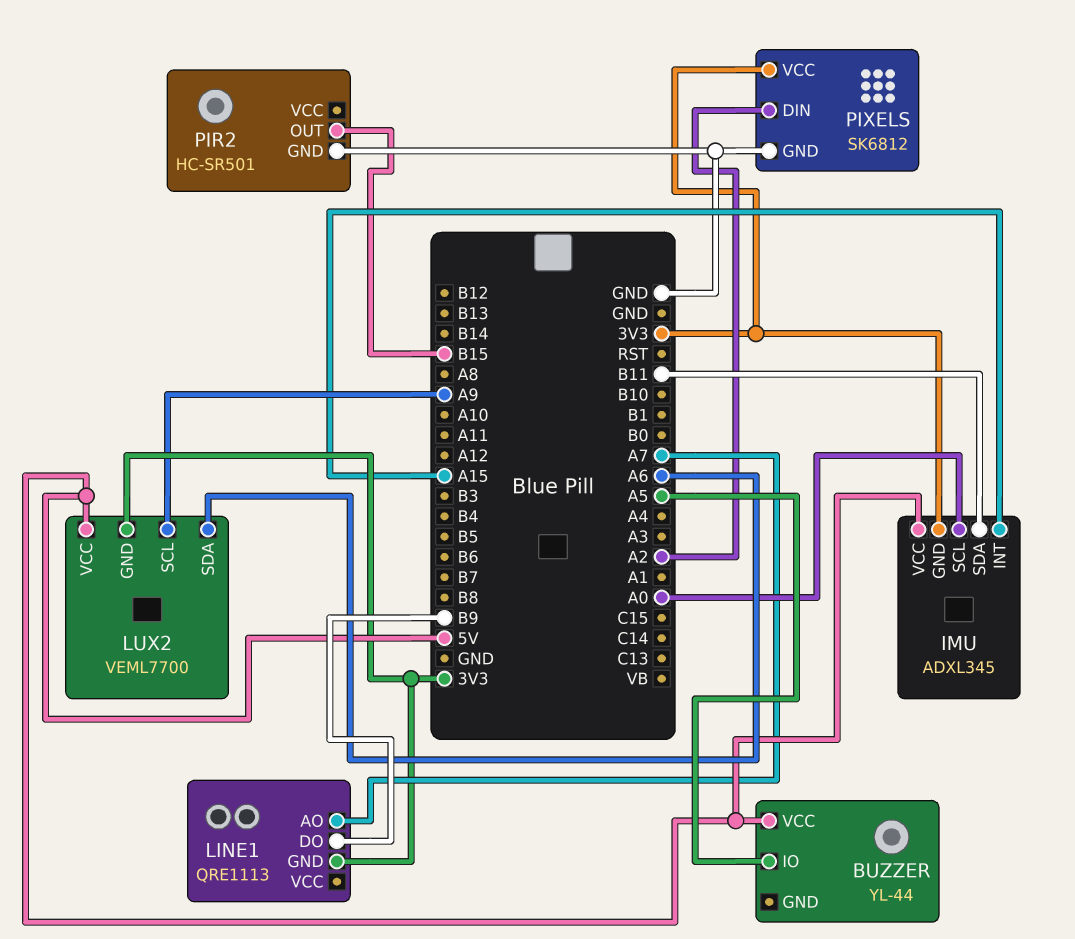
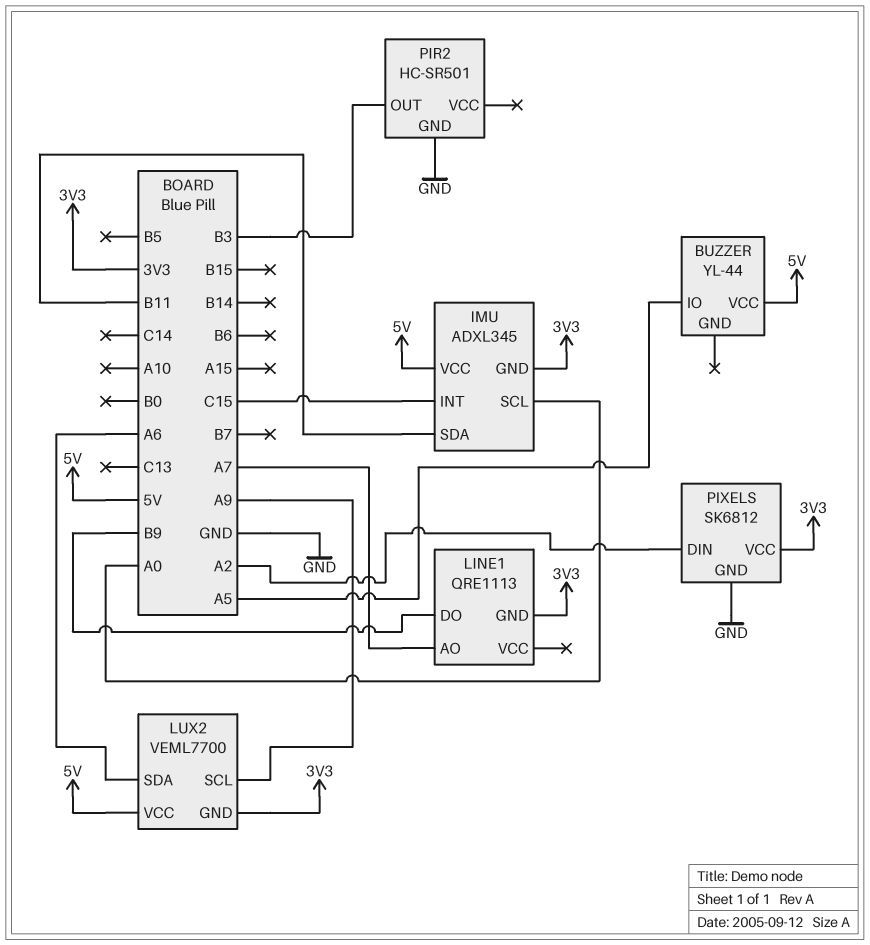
IMU pin INT: A15 -> C15
PIR2 pin OUT: B15 -> B3

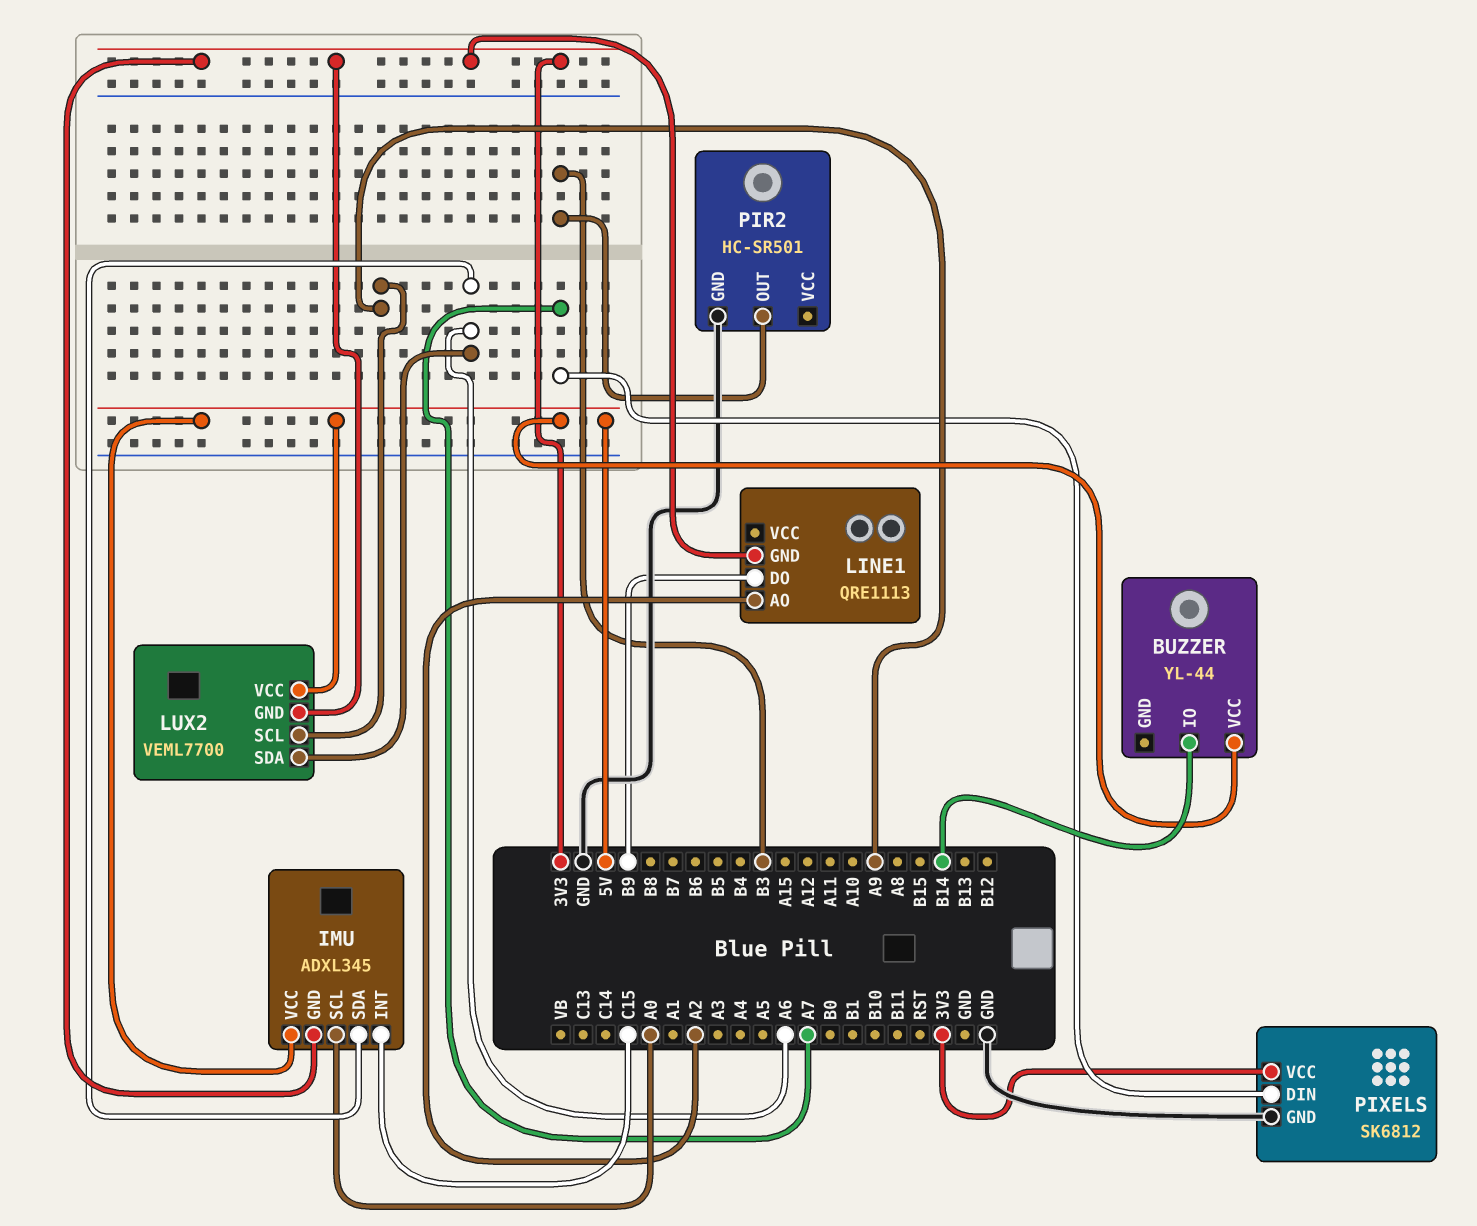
BUZZER pin IO: A5 -> B14
IMU pin SDA: B11 -> A6
LINE1 pin AO: A7 -> A2
PIXELS pin DIN: A2 -> A7

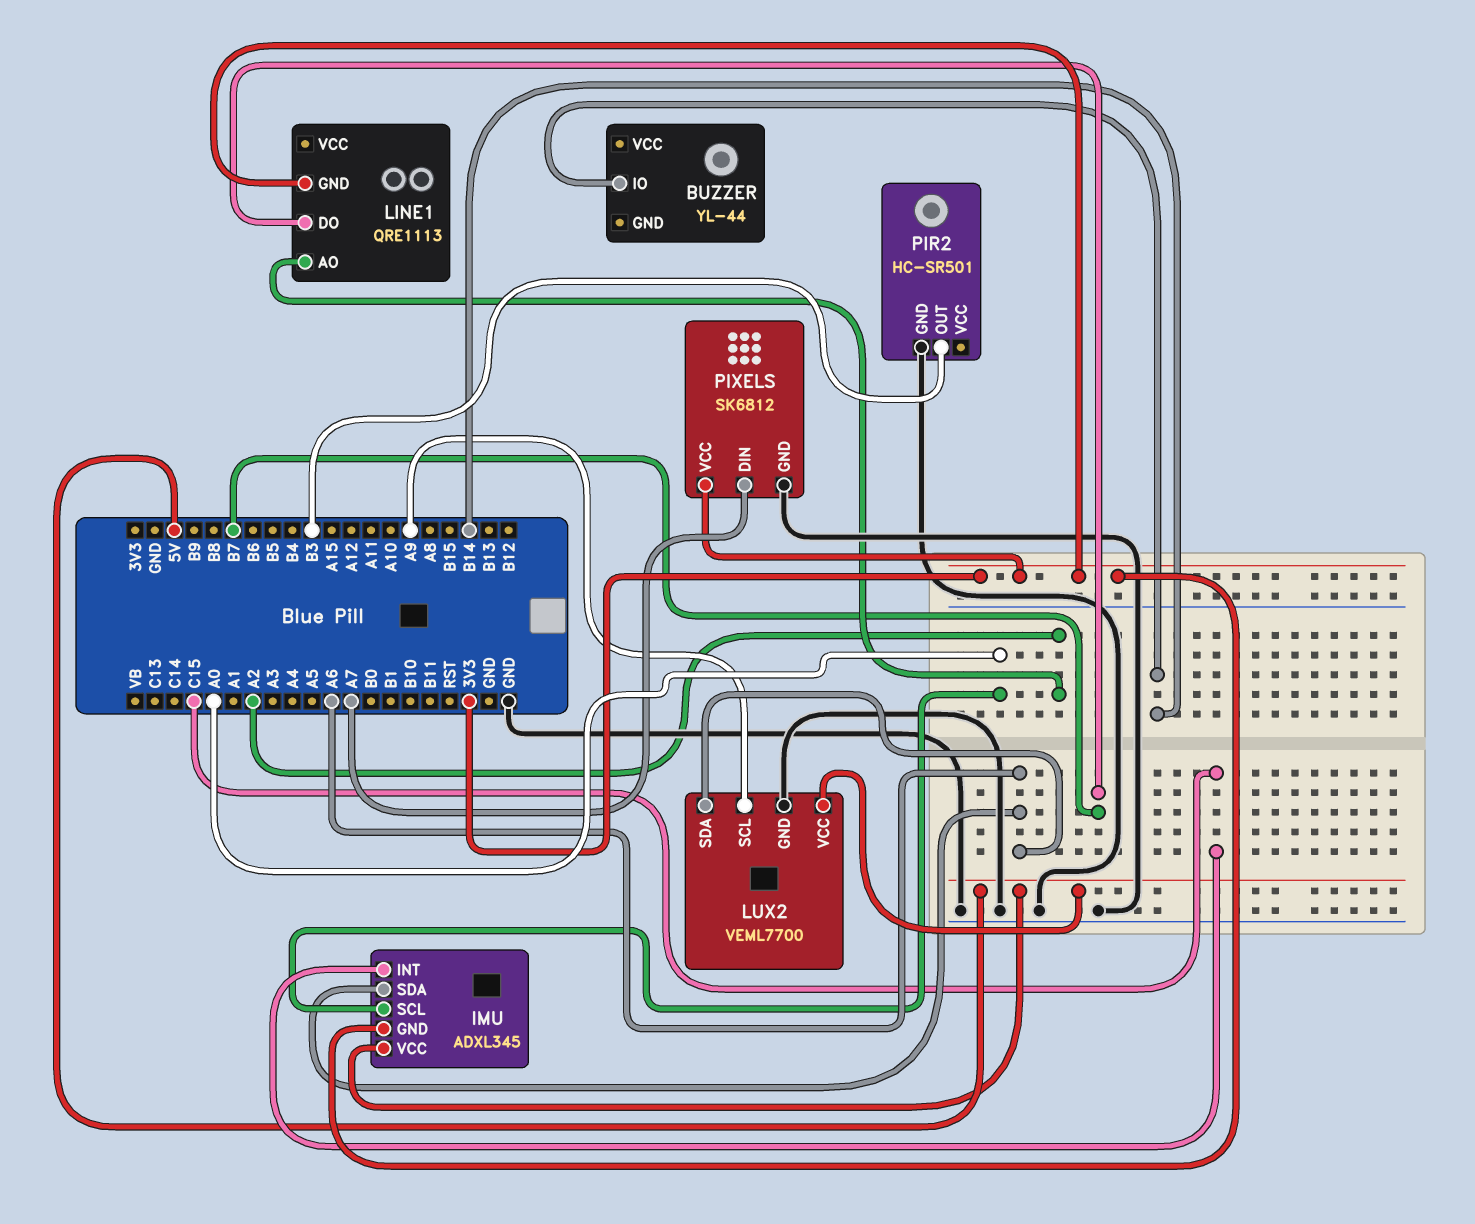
BUZZER pin VCC: 5V -> none
LINE1 pin DO: B9 -> B7
LUX2 pin GND: 3V3 -> GND

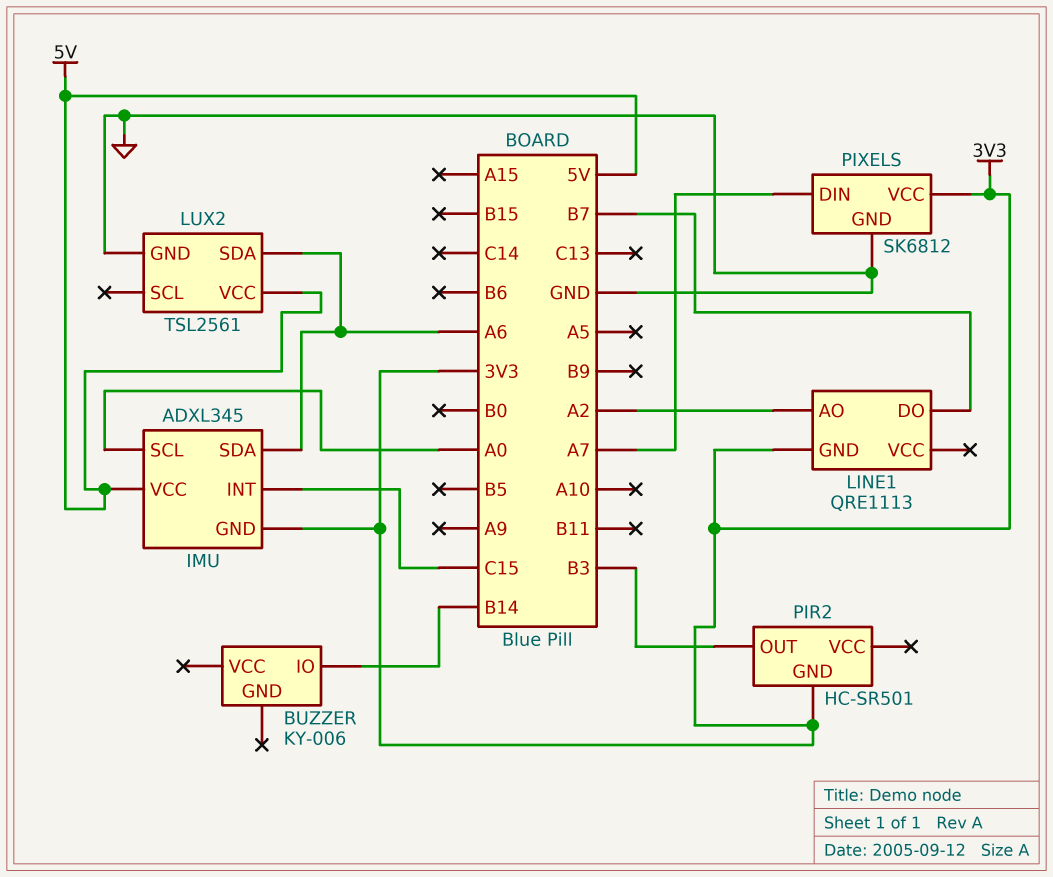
BUZZER: YL-44 -> KY-006
LUX2: VEML7700 -> TSL2561
LUX2 pin SCL: A9 -> none
PIR2 pin GND: GND -> 3V3

